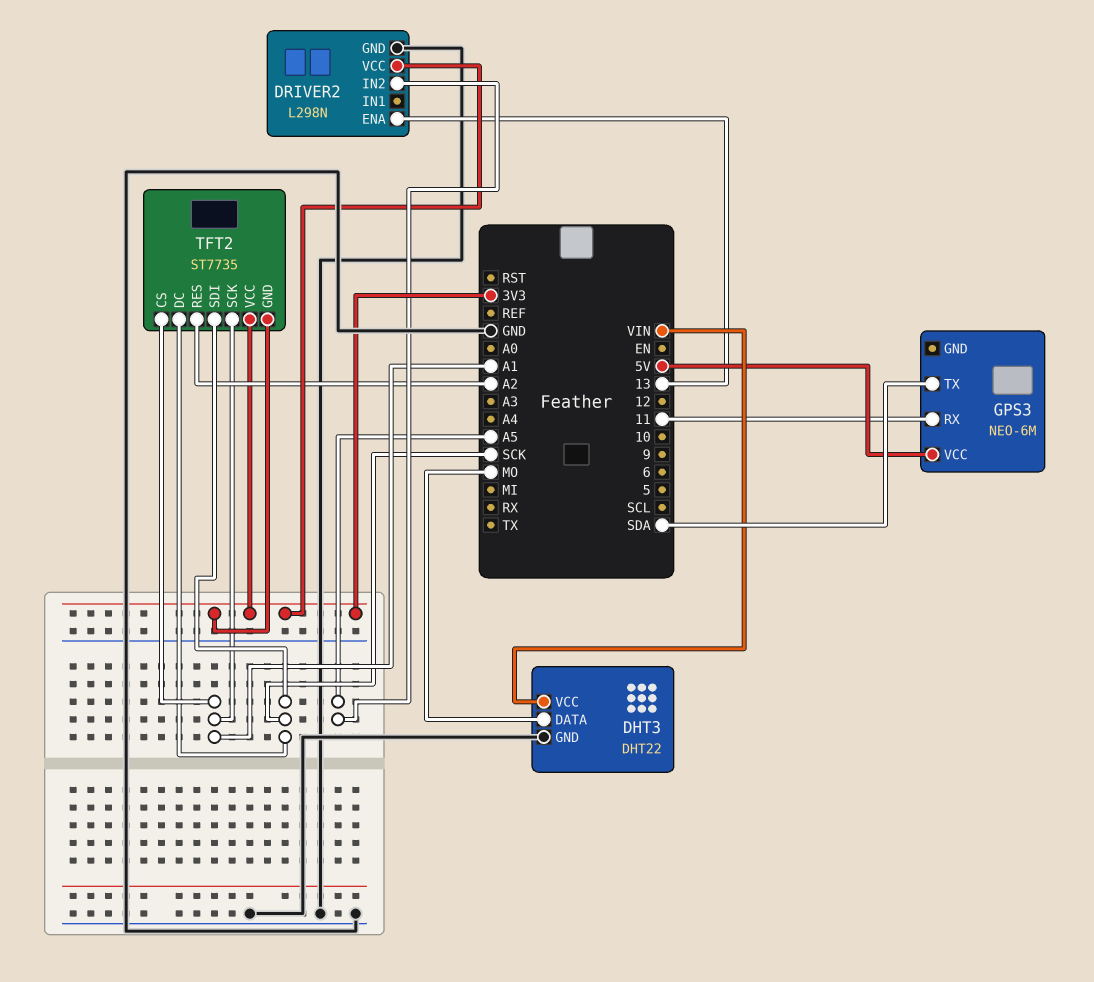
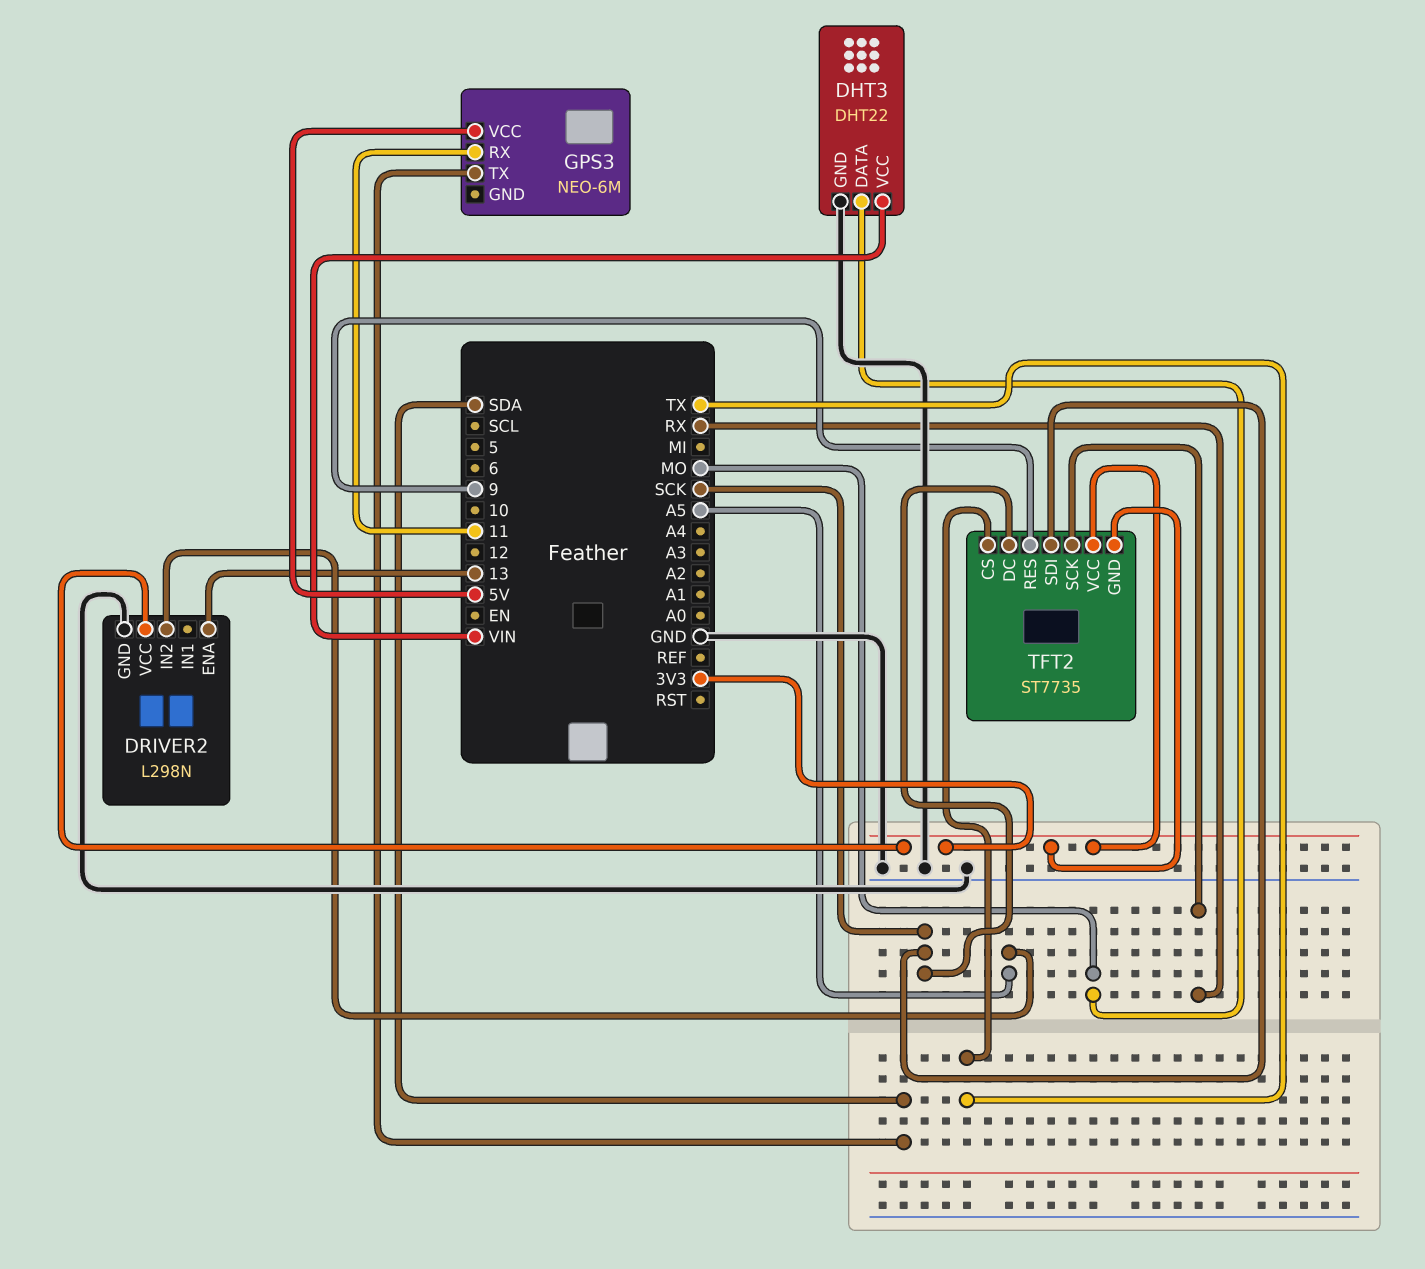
TFT2 pin CS: A1 -> TX
TFT2 pin RES: A2 -> 9
TFT2 pin SCK: A1 -> RX

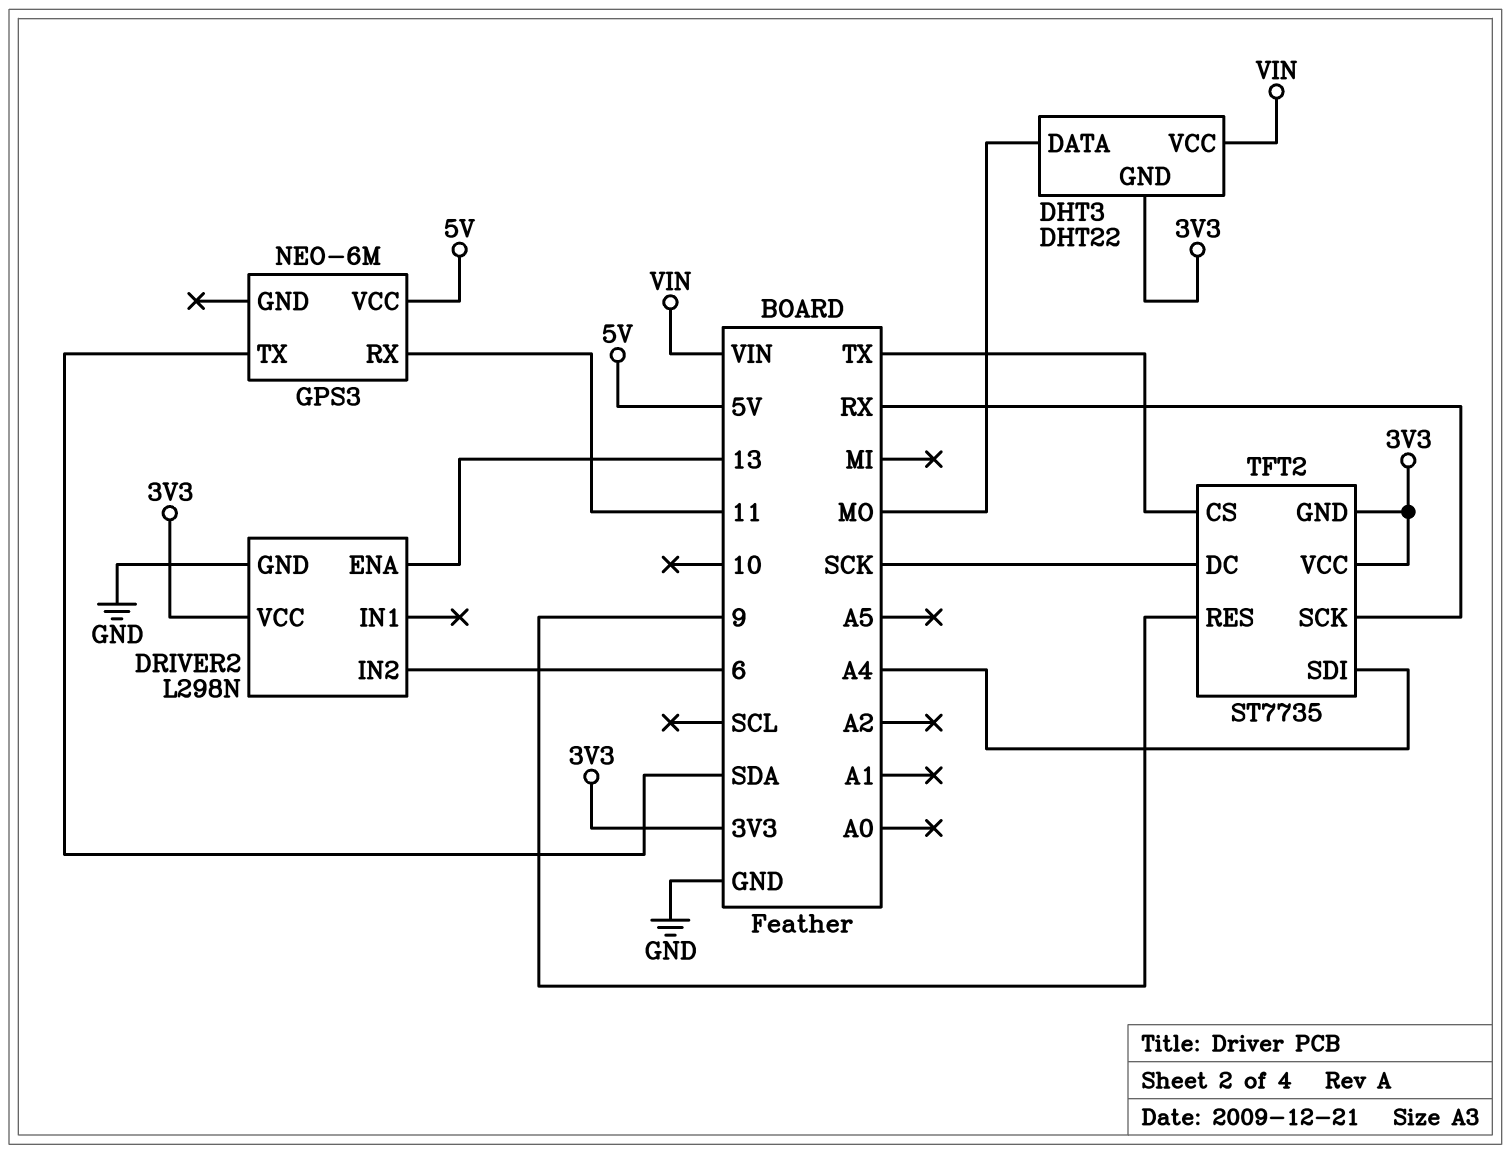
DHT3 pin GND: GND -> 3V3
DRIVER2 pin IN2: A5 -> 6
TFT2 pin SDI: SCK -> A4

